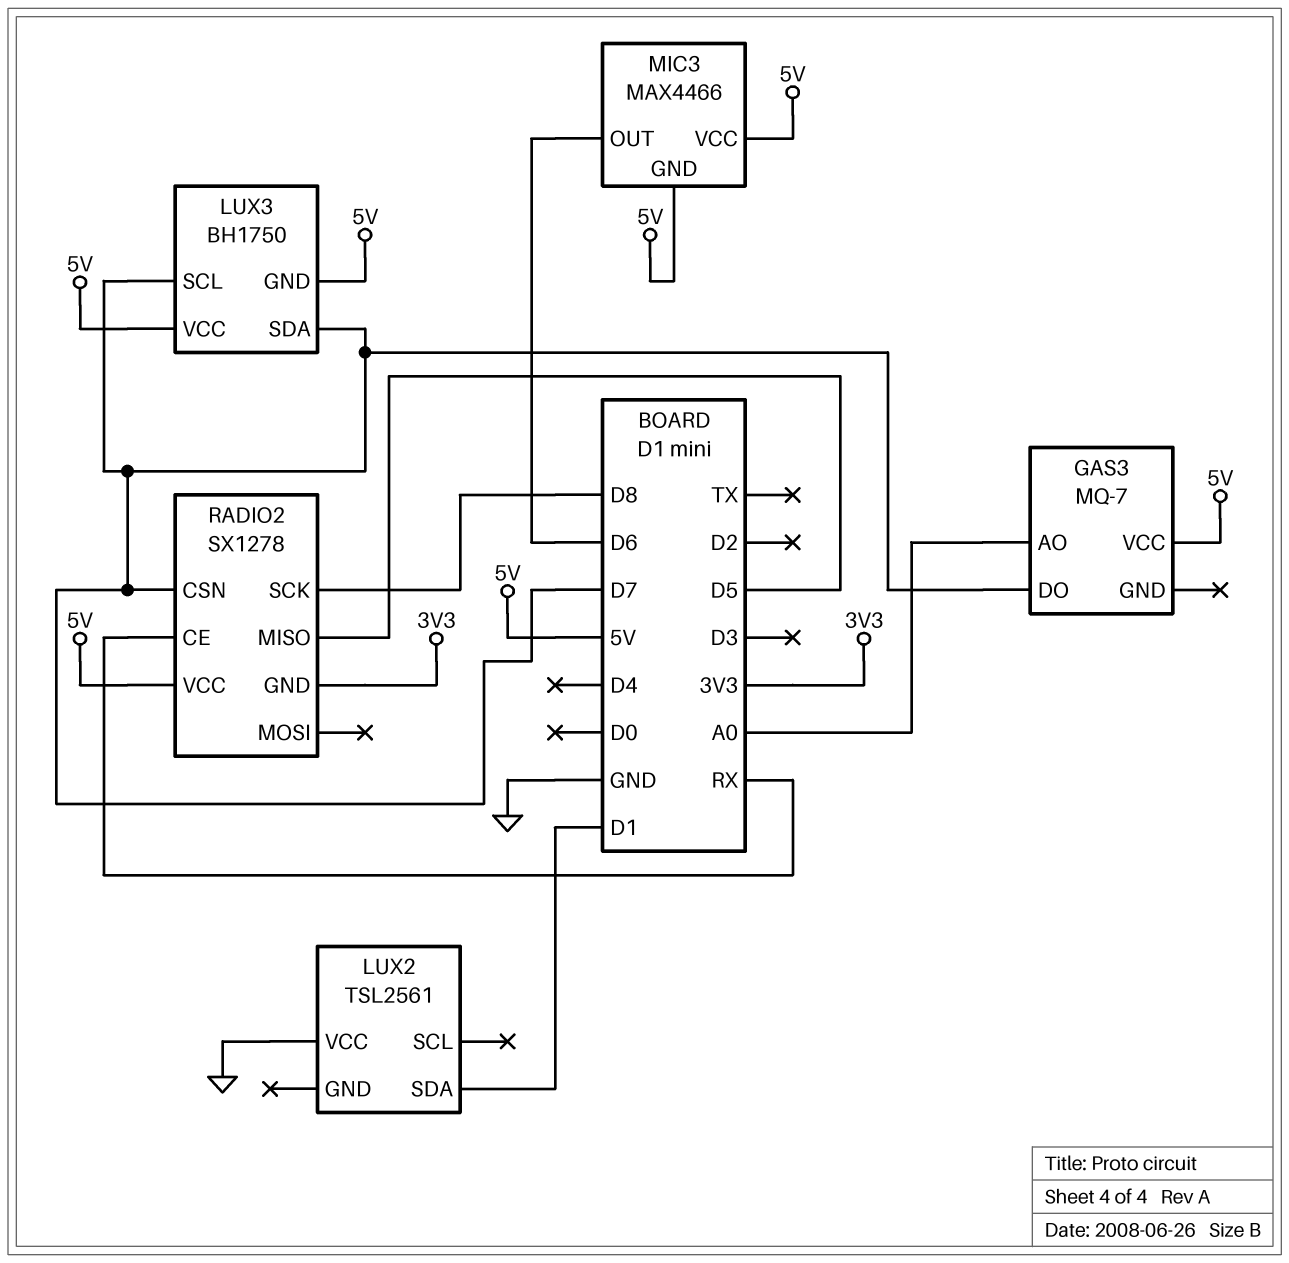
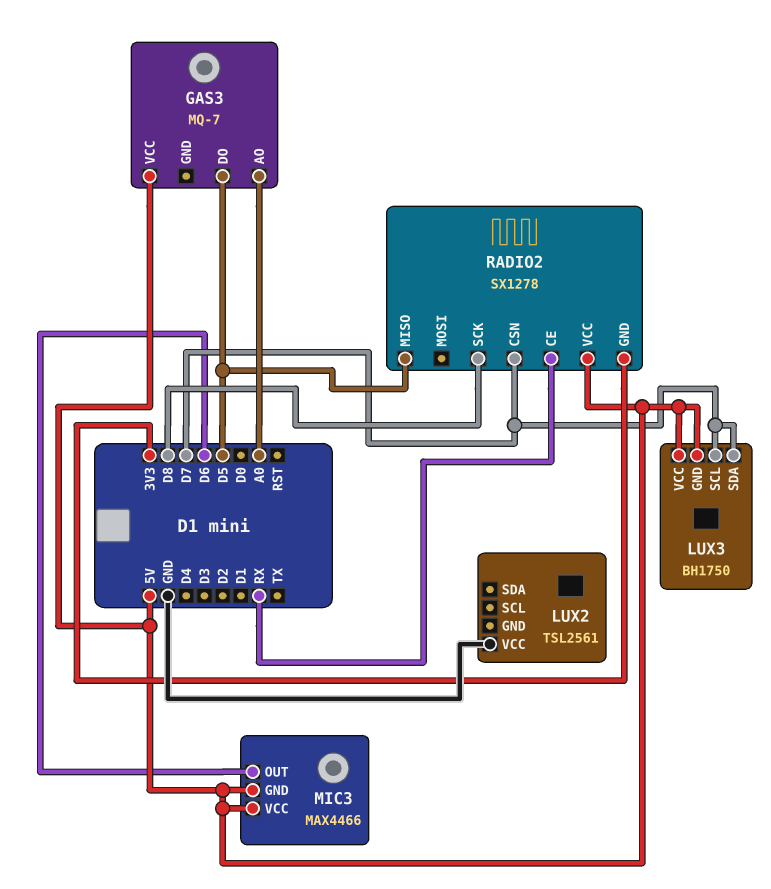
GAS3 pin DO: D7 -> D5
LUX2 pin SDA: D1 -> none

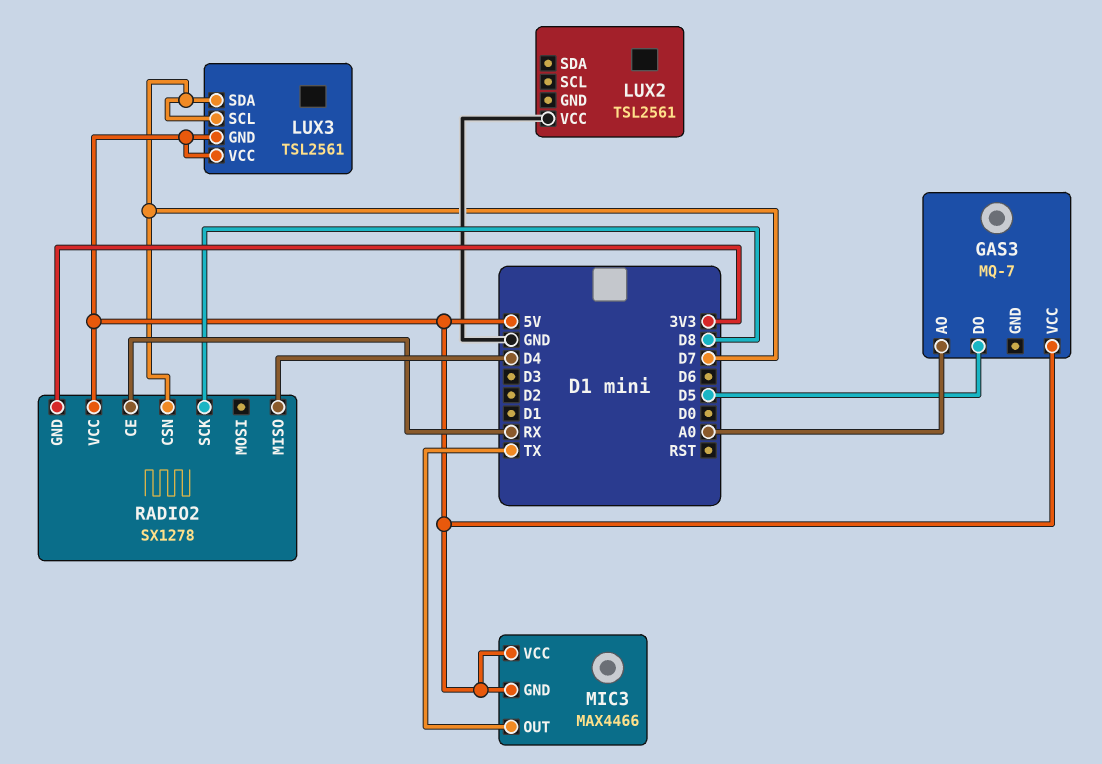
LUX3: BH1750 -> TSL2561
MIC3 pin OUT: D6 -> TX
RADIO2 pin MISO: D5 -> D4

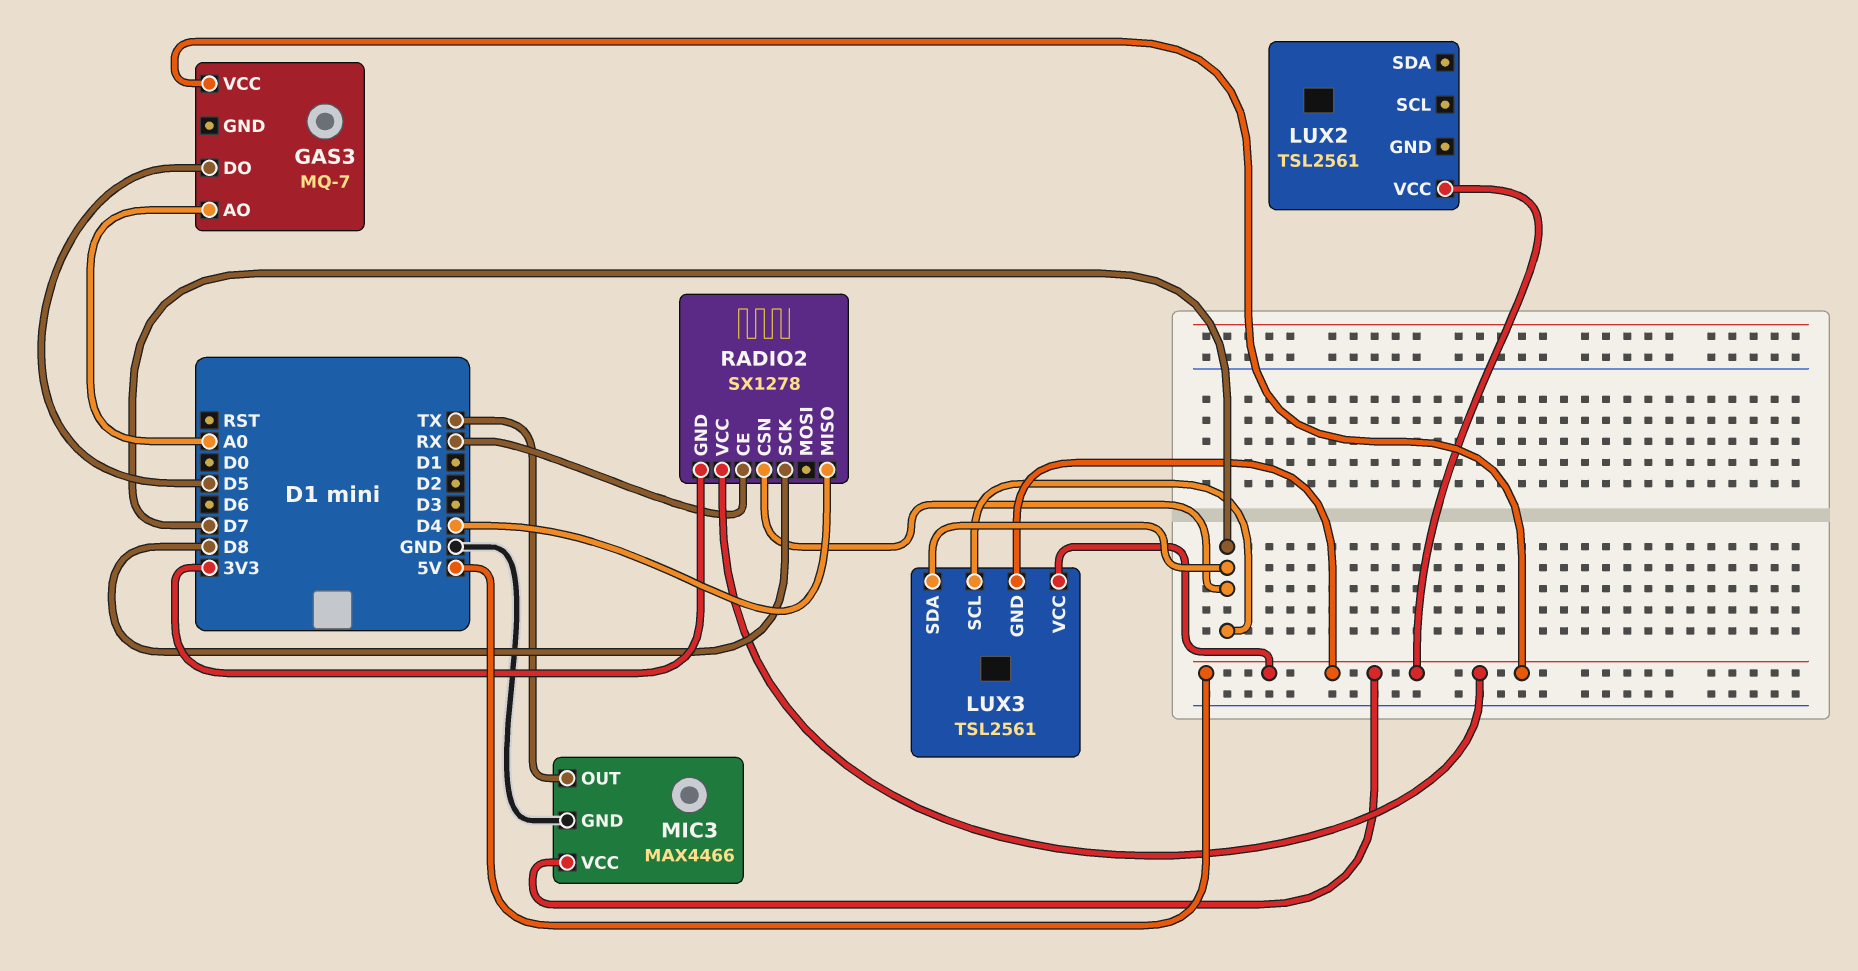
LUX2 pin VCC: GND -> 5V
MIC3 pin GND: 5V -> GND

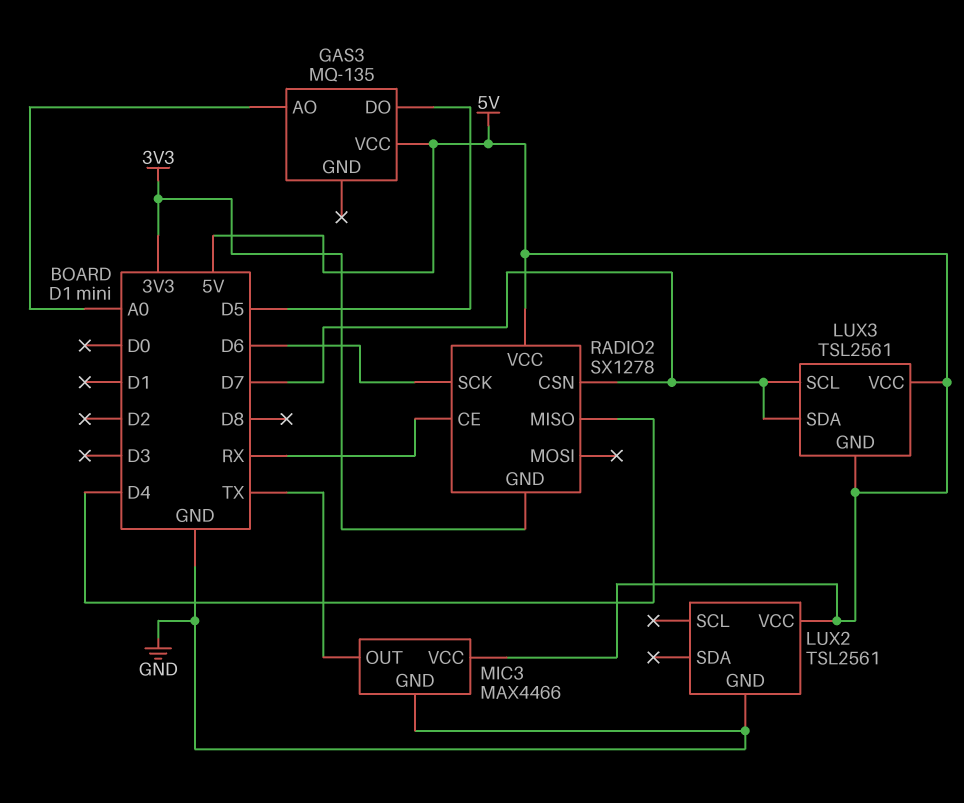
GAS3: MQ-7 -> MQ-135
LUX2 pin GND: none -> GND
RADIO2 pin SCK: D8 -> D6

